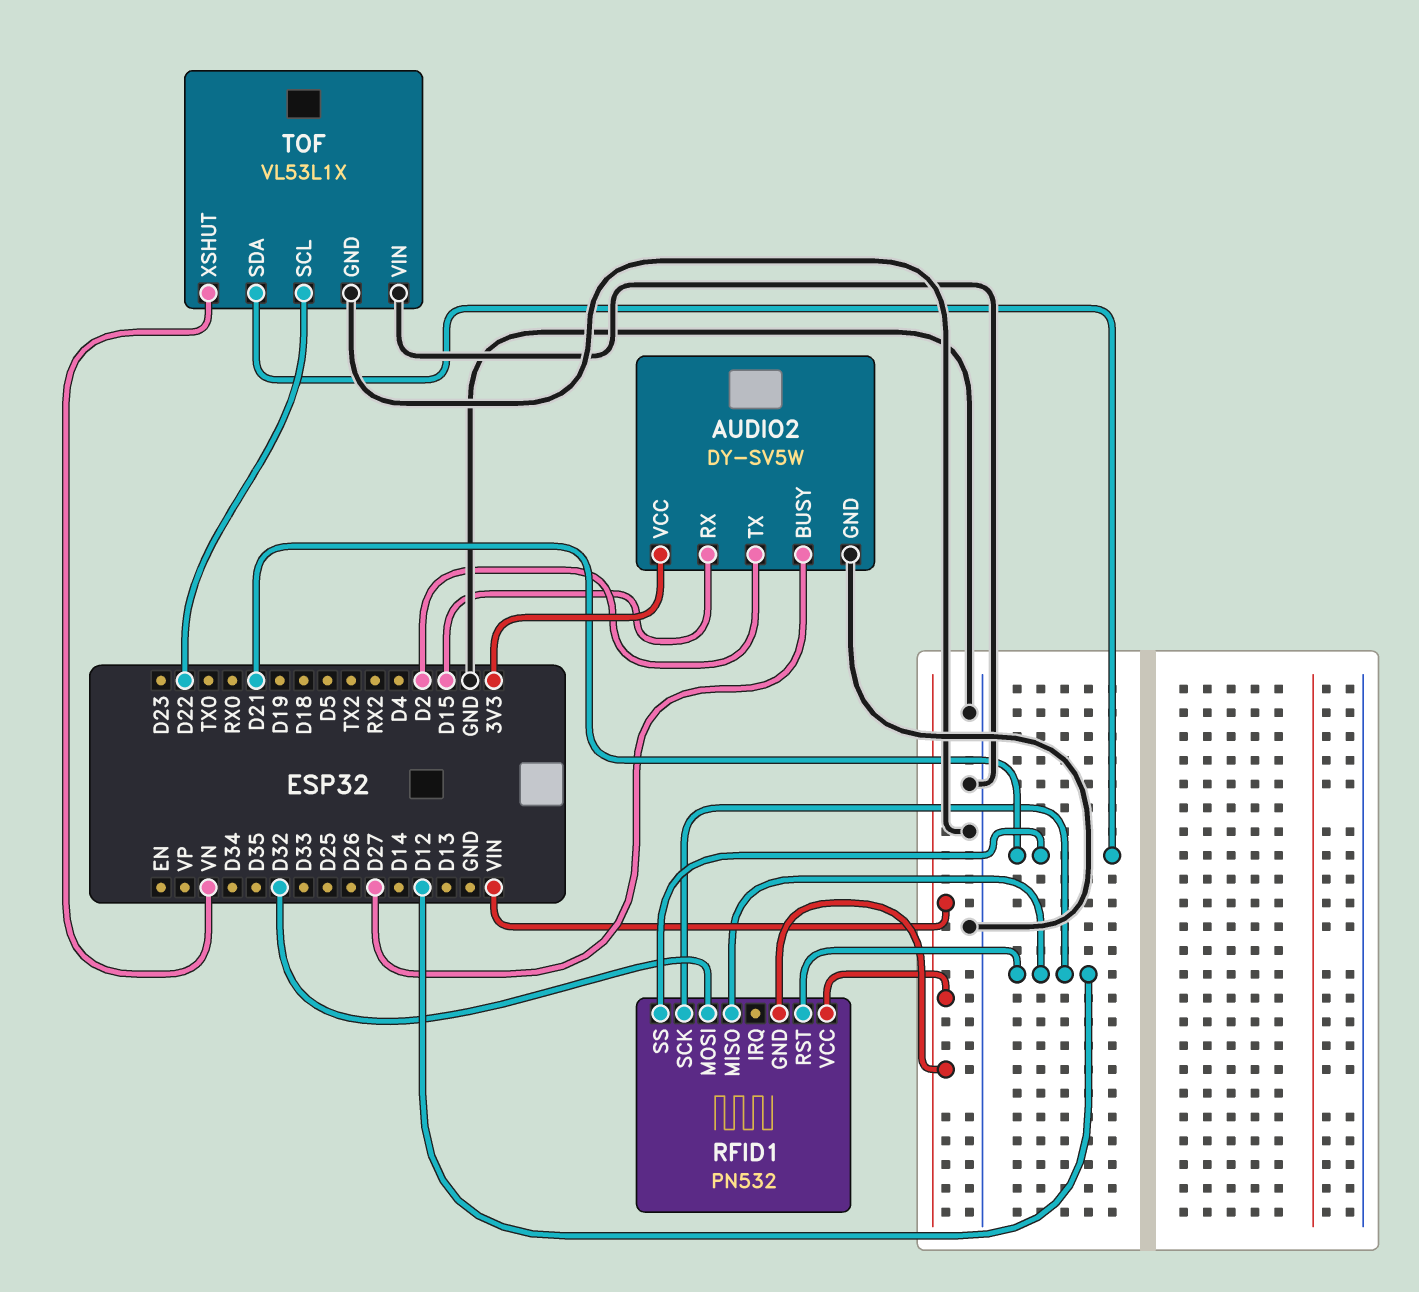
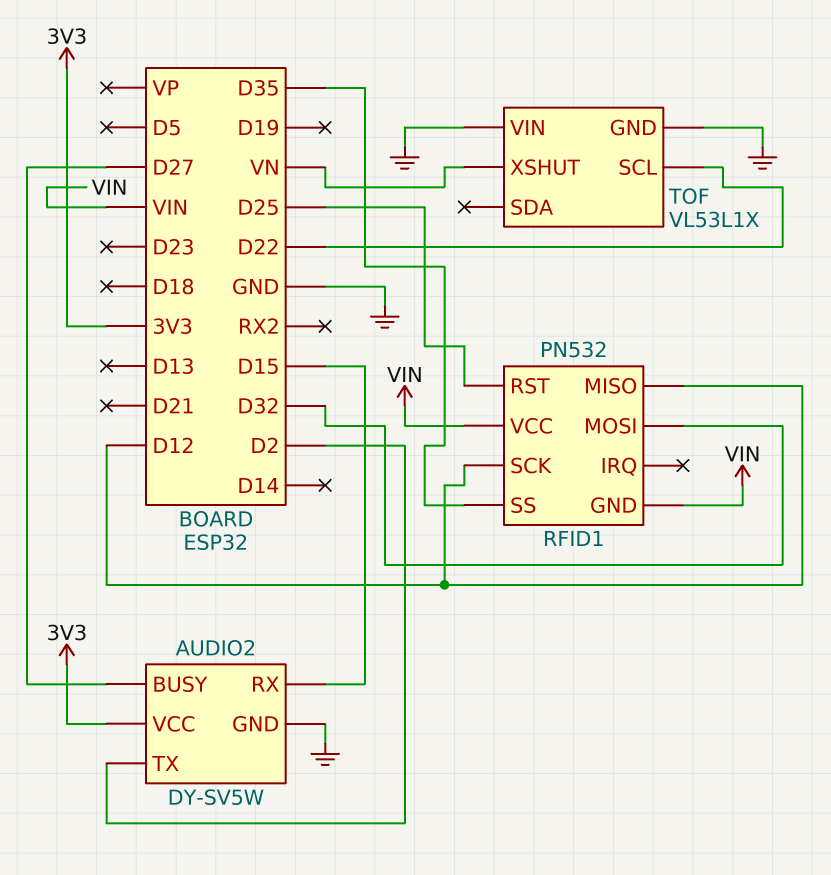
RFID1 pin RST: D12 -> D25
RFID1 pin SS: D21 -> D35
TOF pin SDA: D21 -> none

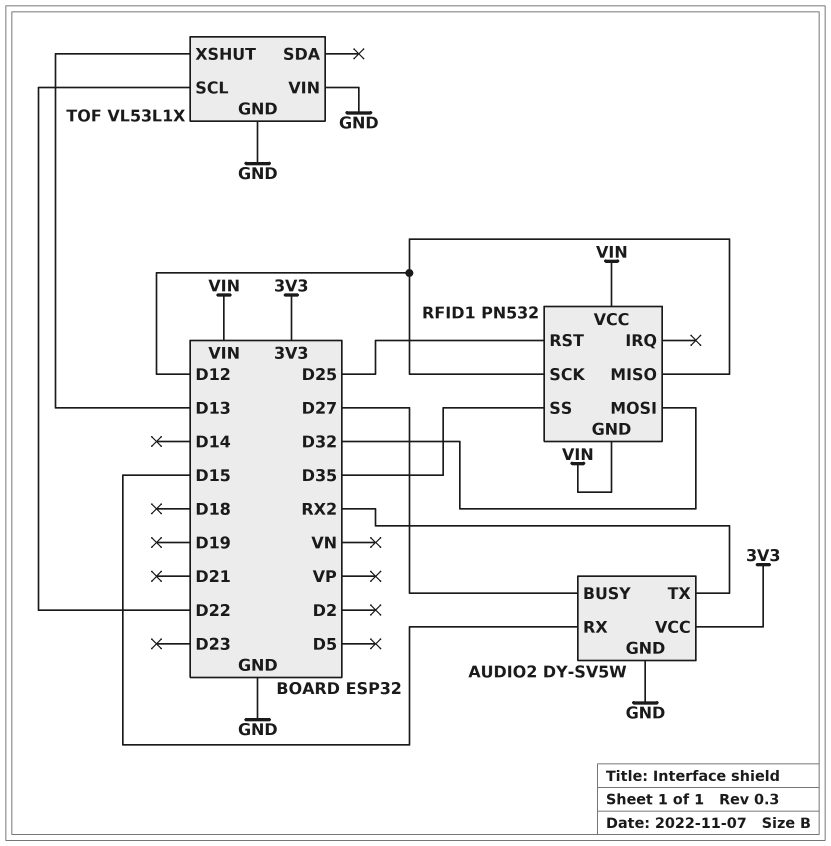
AUDIO2 pin TX: D2 -> RX2
TOF pin XSHUT: VN -> D13

